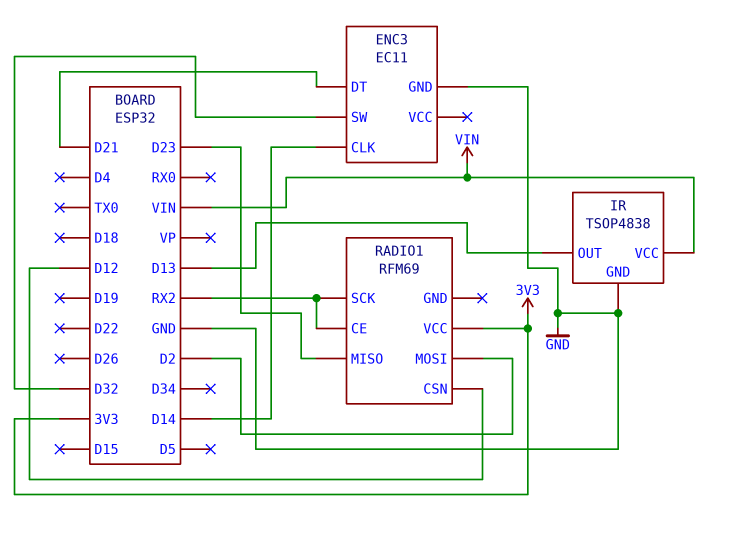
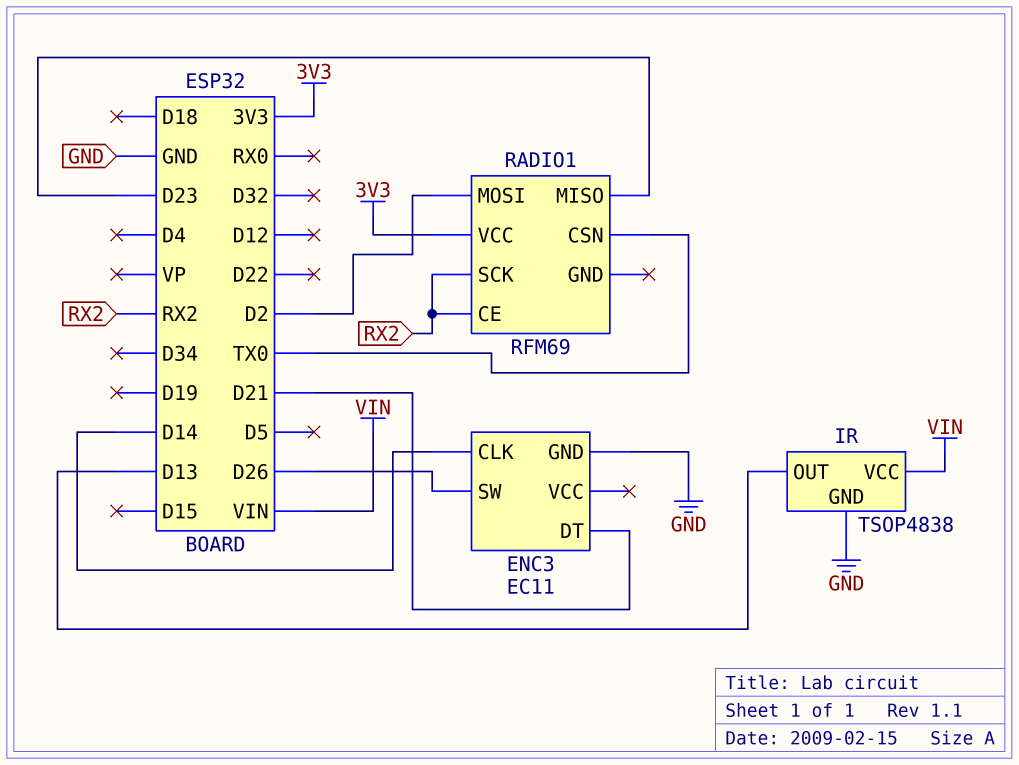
ENC3 pin SW: D32 -> D26
RADIO1 pin CSN: D12 -> TX0

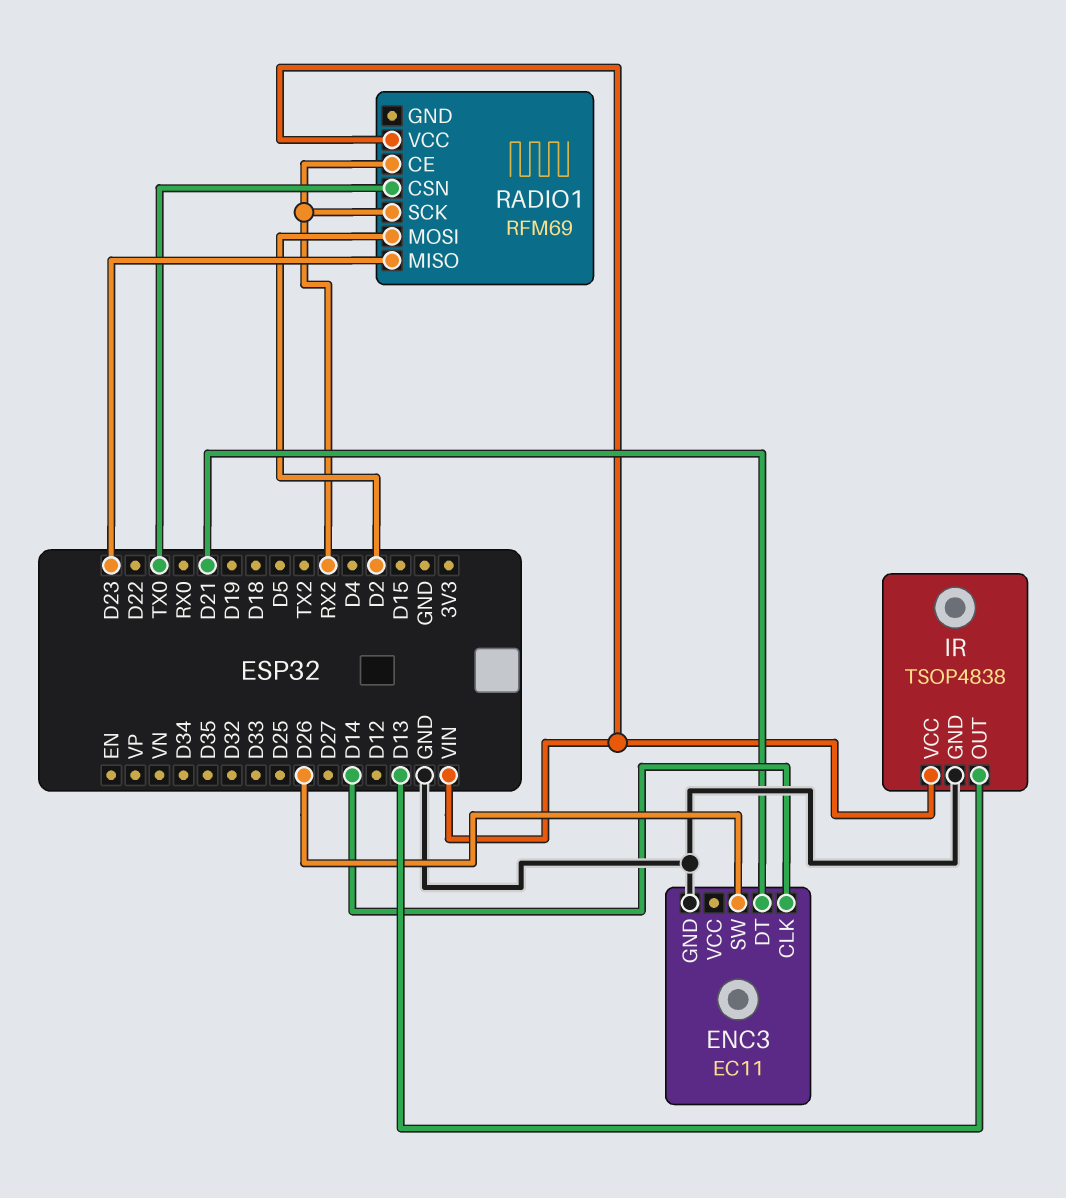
RADIO1 pin VCC: 3V3 -> VIN

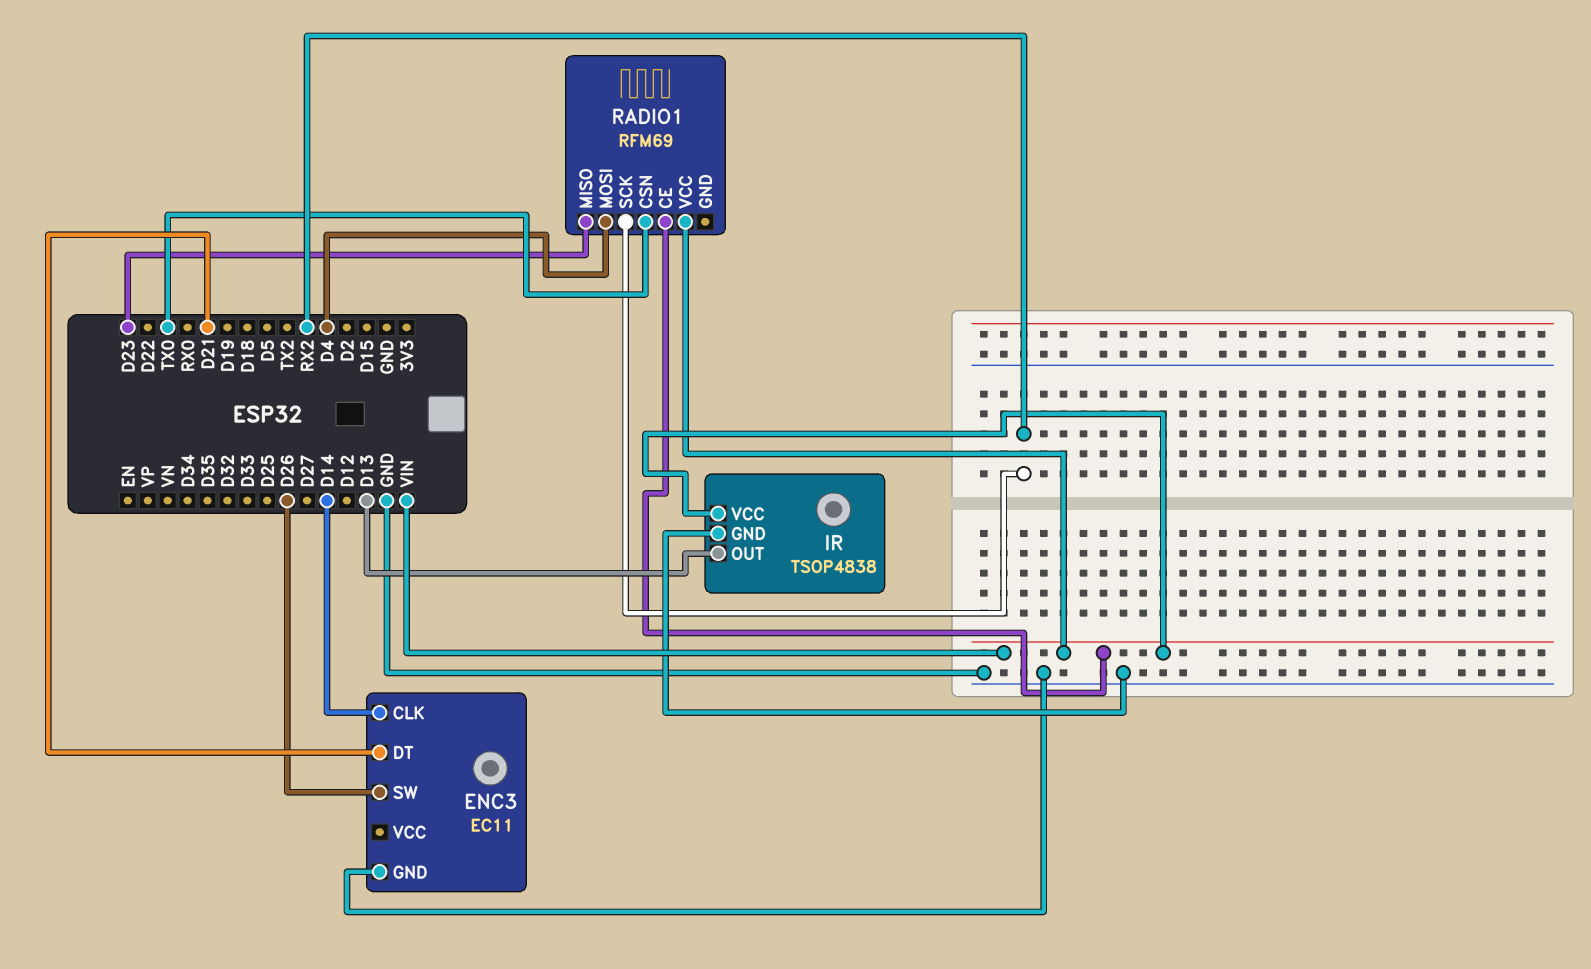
RADIO1 pin CE: RX2 -> VIN
RADIO1 pin MOSI: D2 -> D4

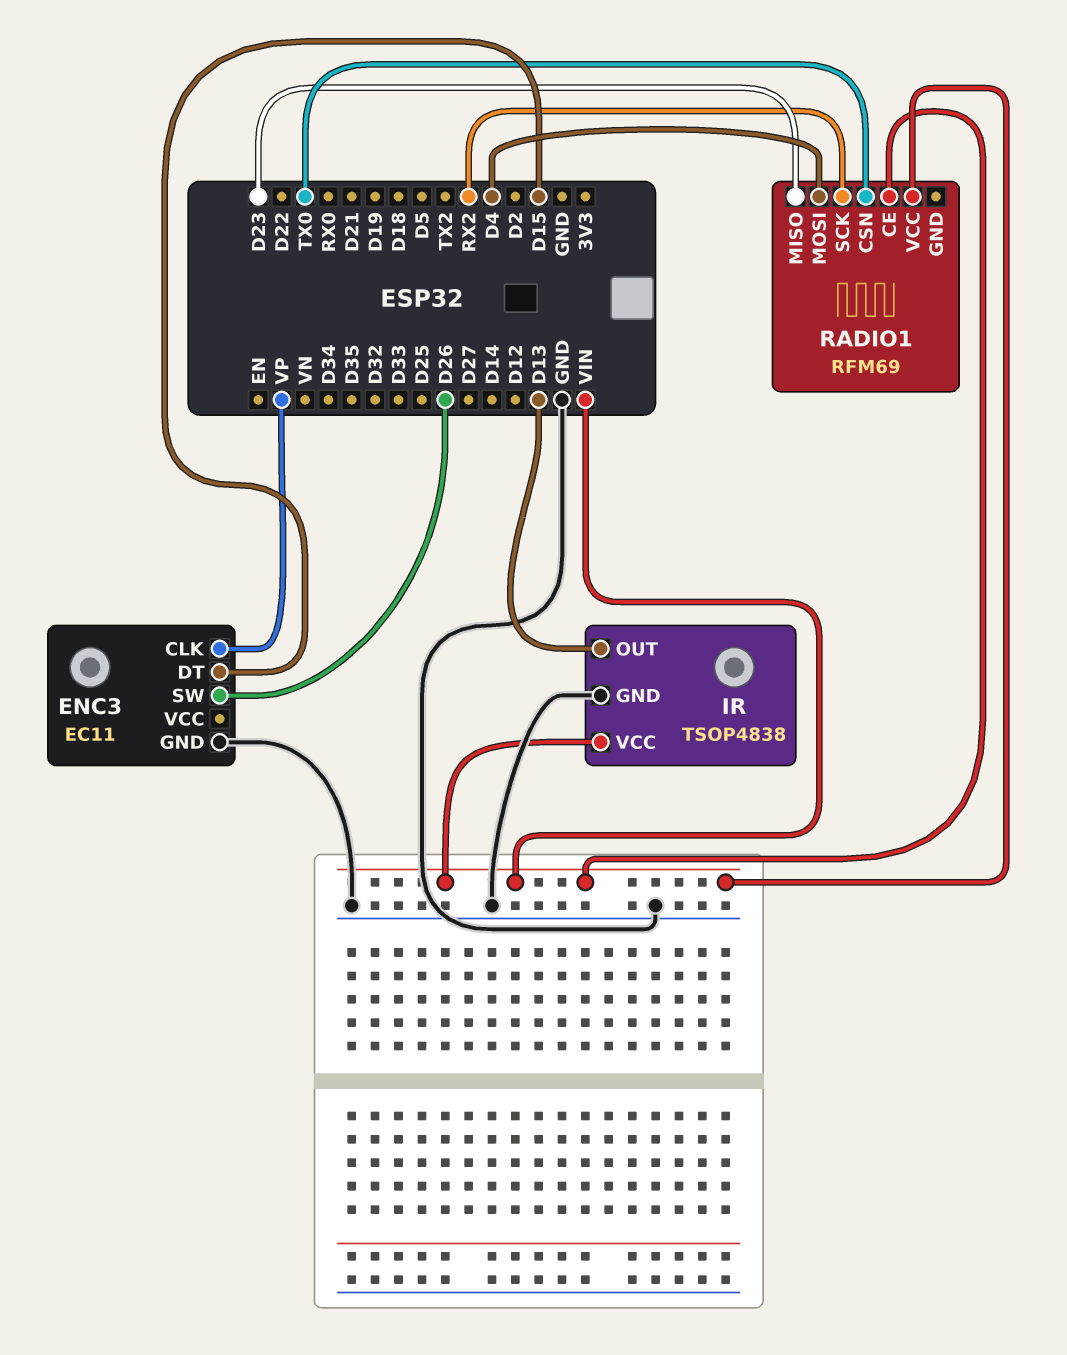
ENC3 pin CLK: D14 -> VP
ENC3 pin DT: D21 -> D15

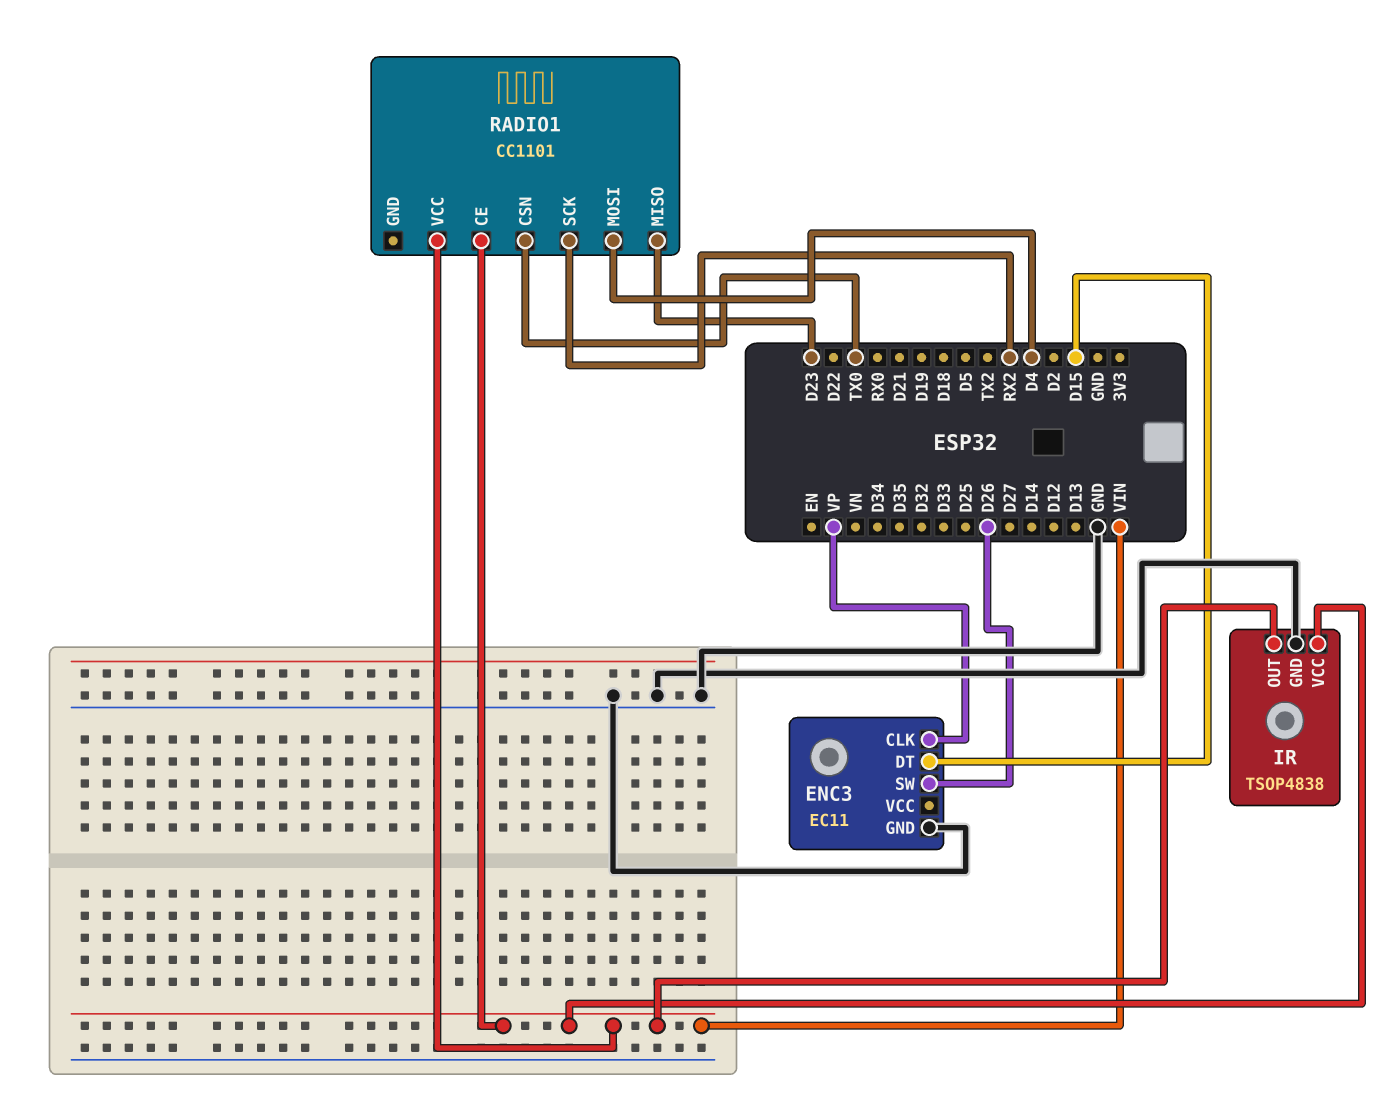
IR pin OUT: D13 -> VIN
RADIO1: RFM69 -> CC1101

